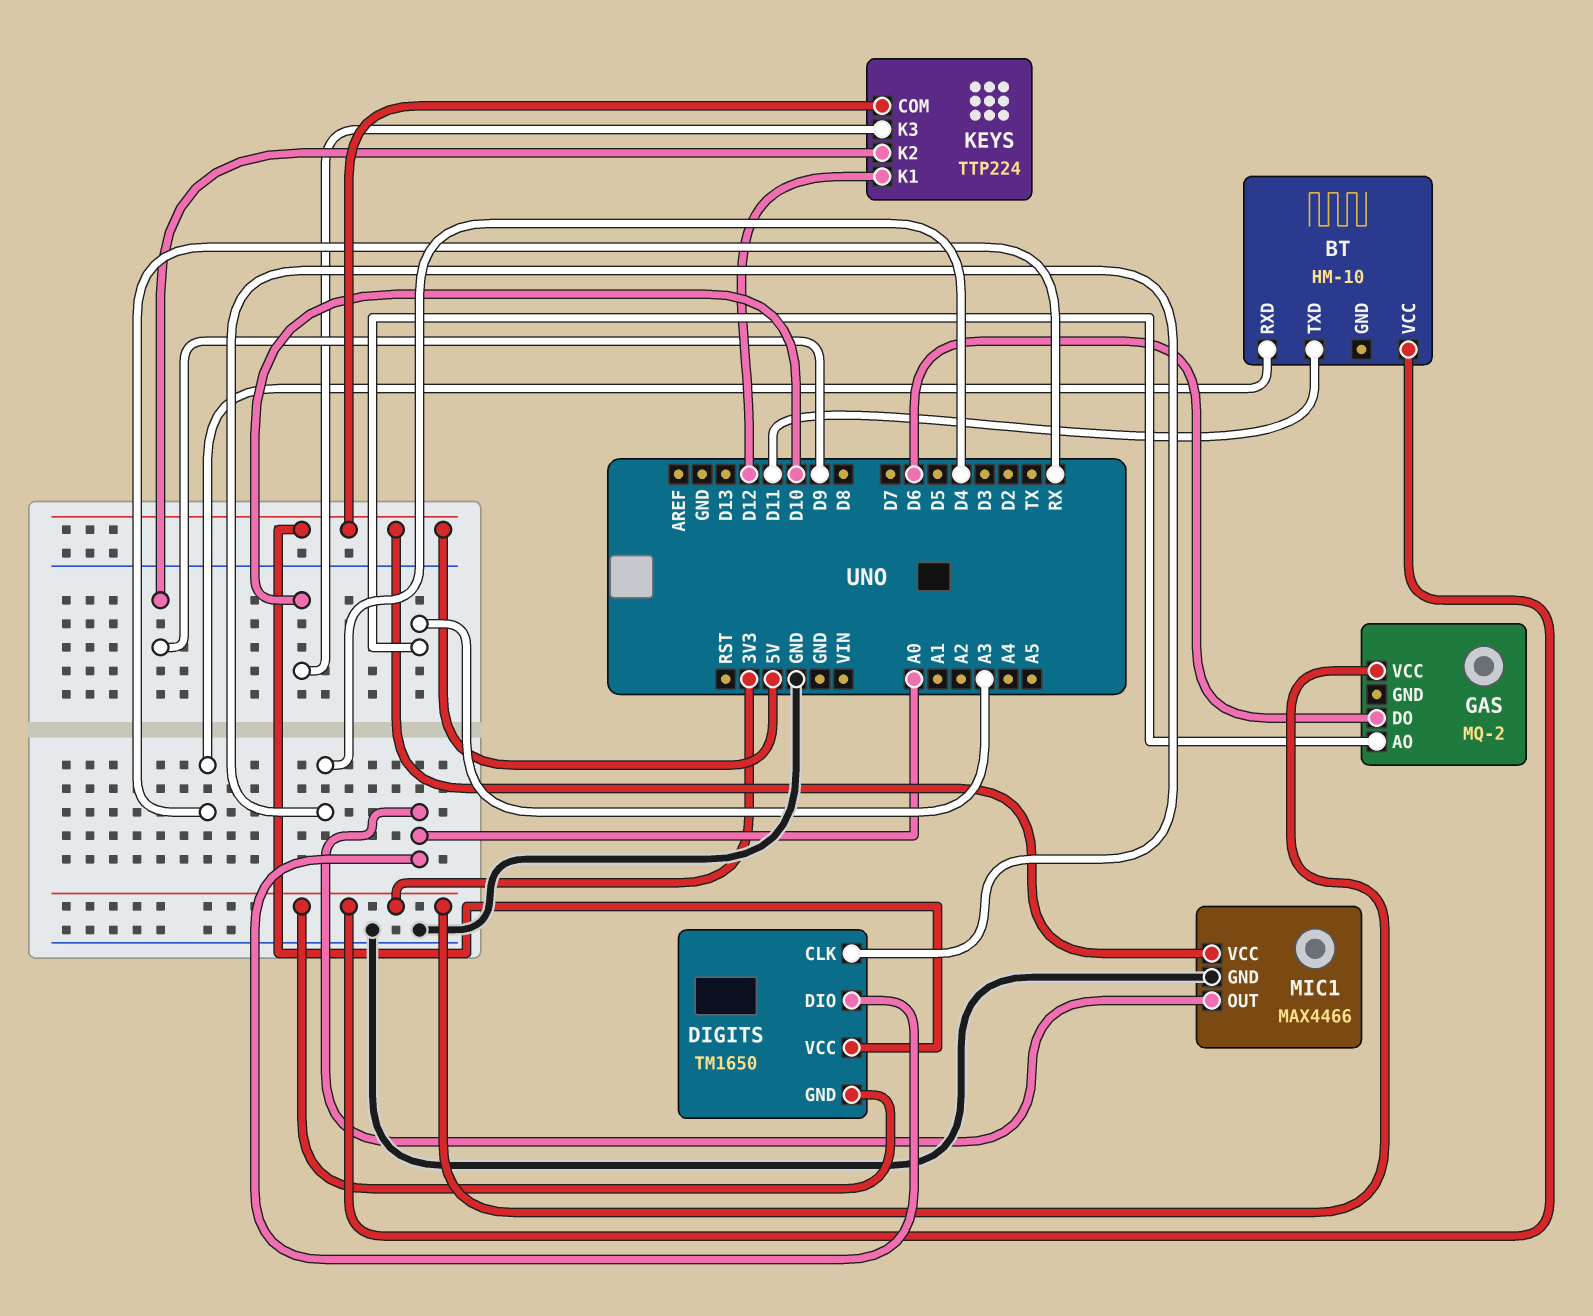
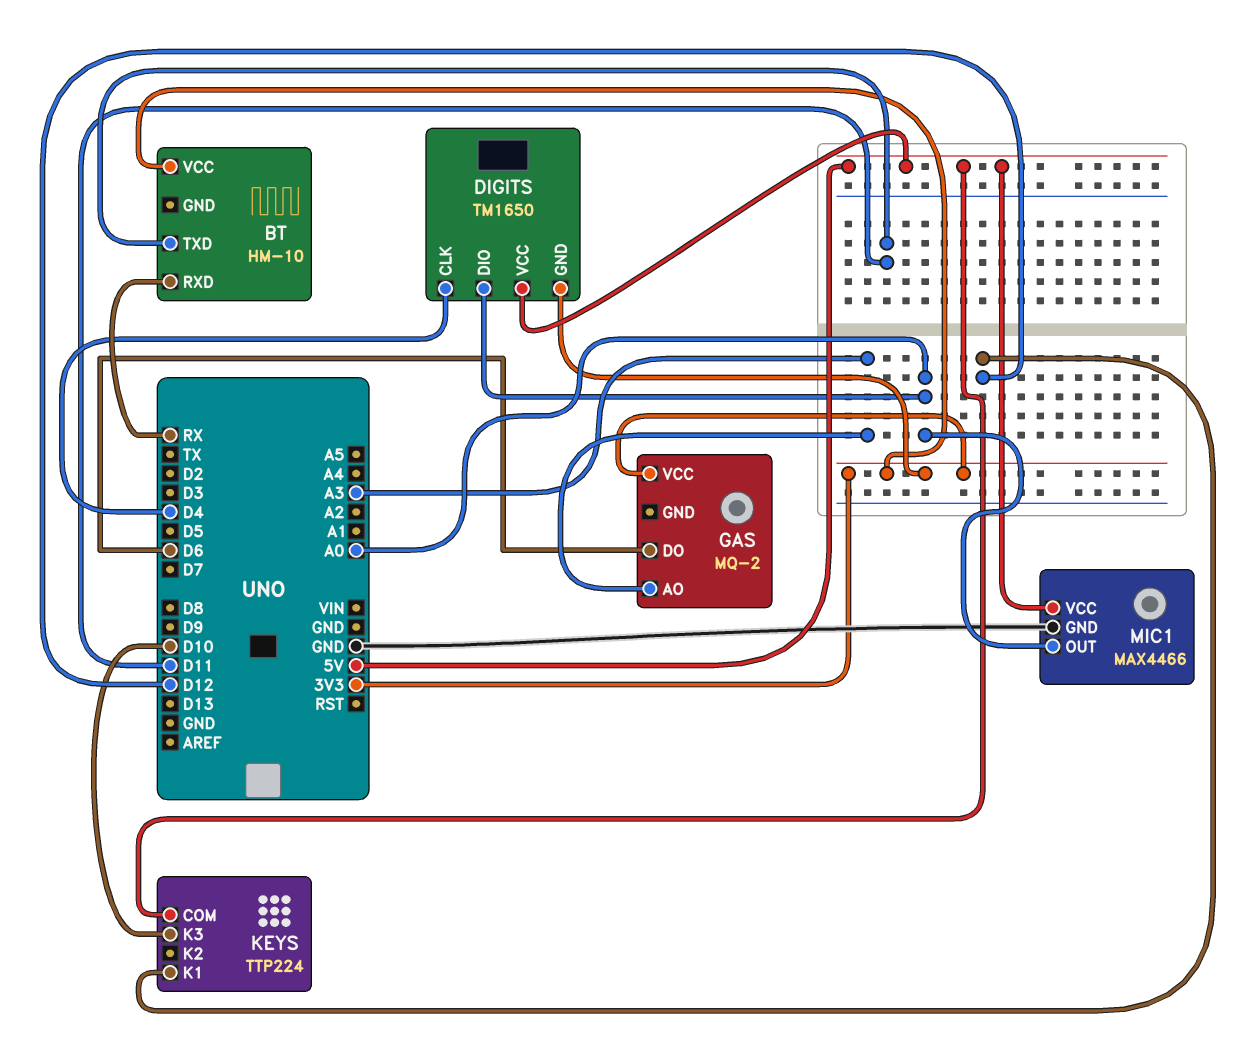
KEYS pin K2: D9 -> none

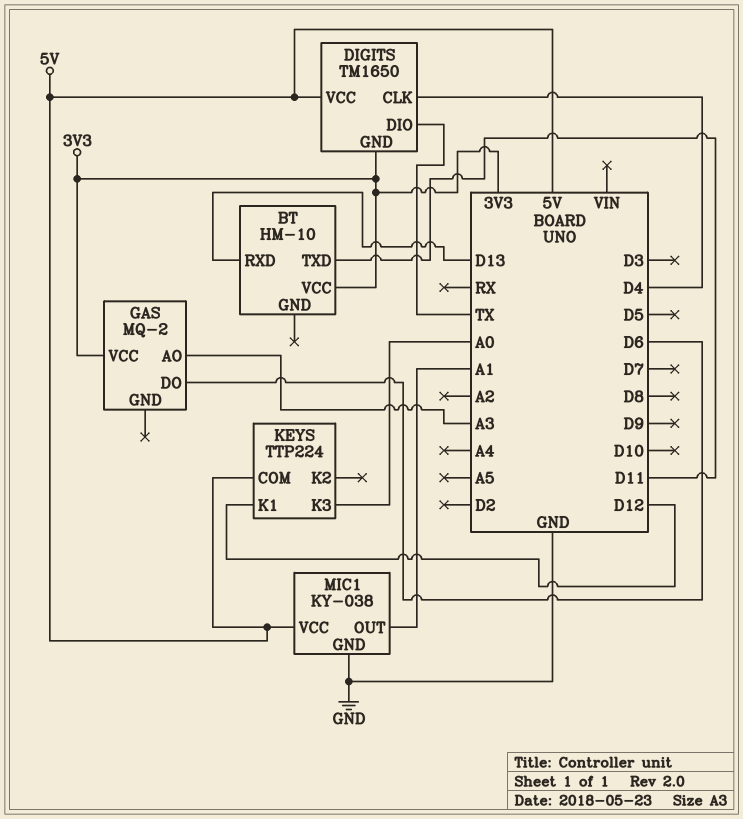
BT pin RXD: RX -> D13
DIGITS pin DIO: A0 -> TX
KEYS pin K3: D10 -> A0
MIC1: MAX4466 -> KY-038
MIC1 pin OUT: A0 -> A1

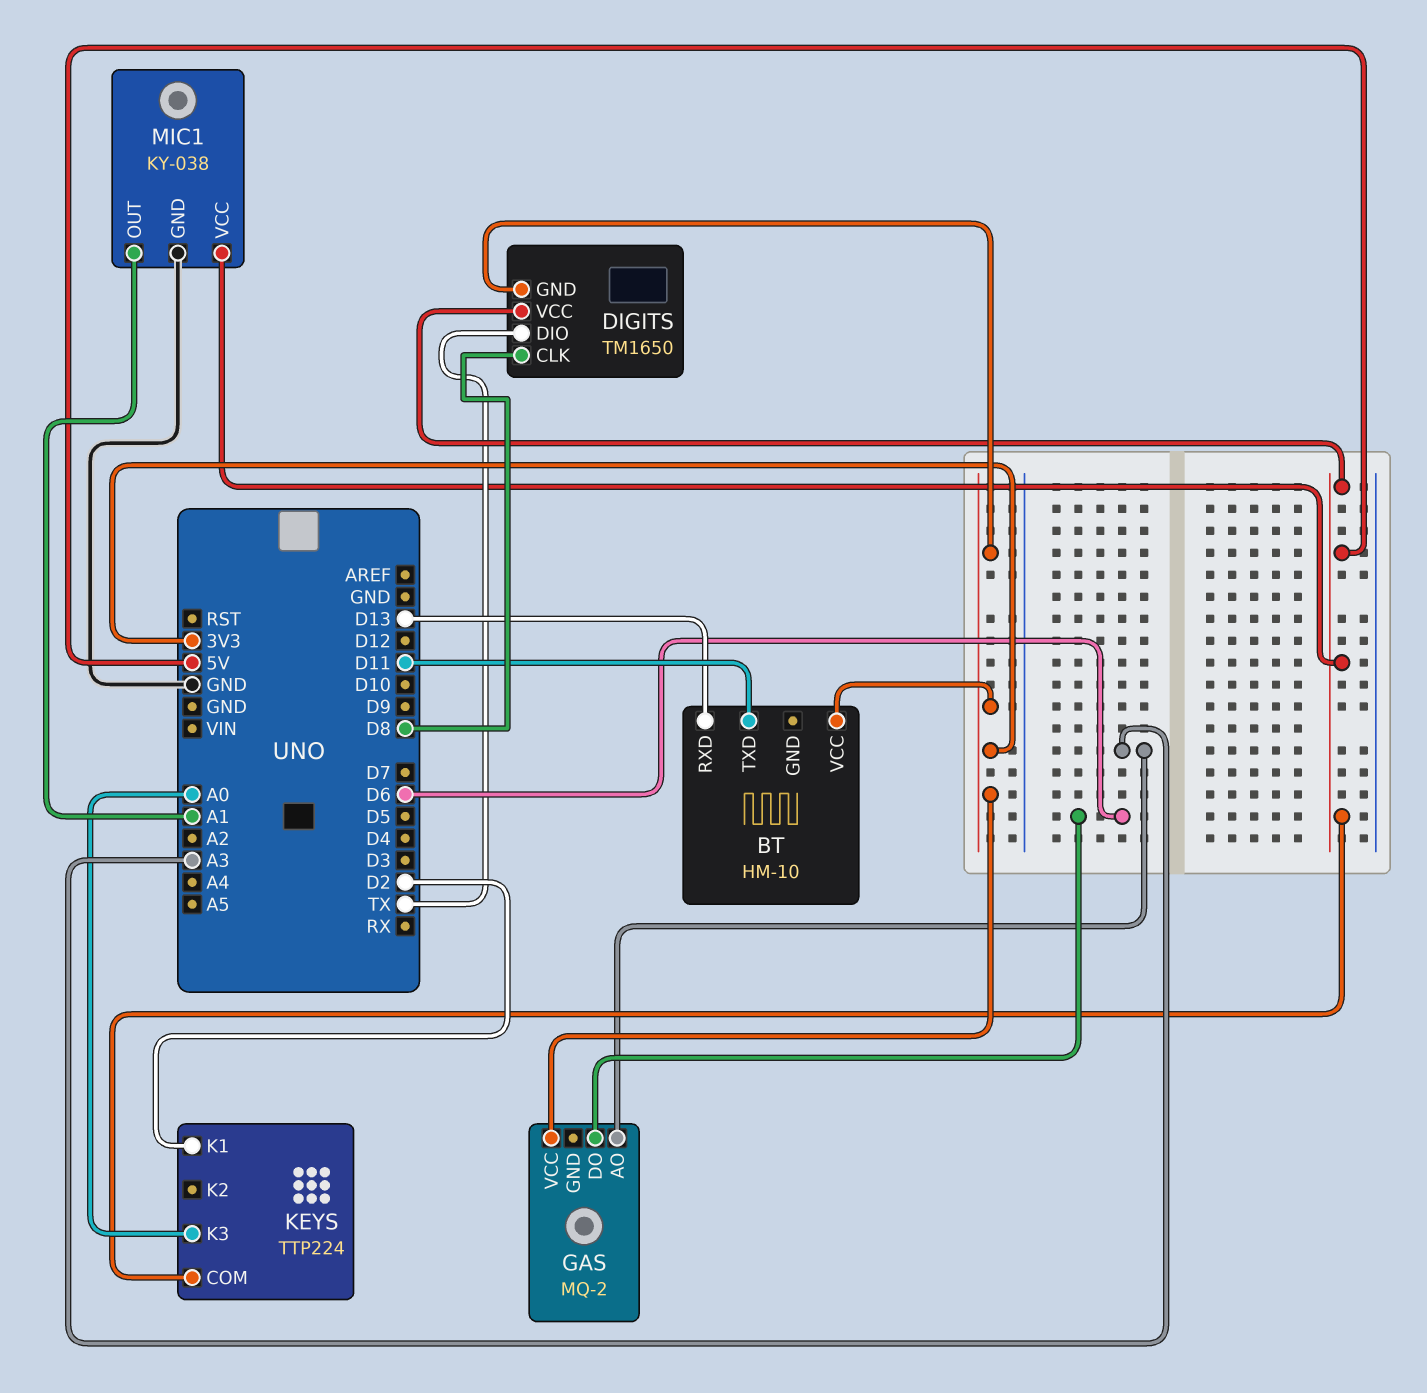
DIGITS pin CLK: D4 -> D8
KEYS pin K1: D12 -> D2

